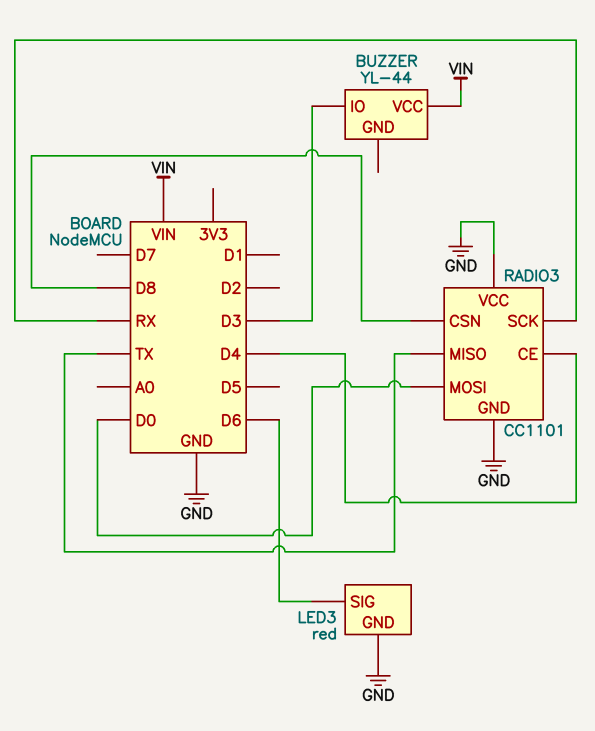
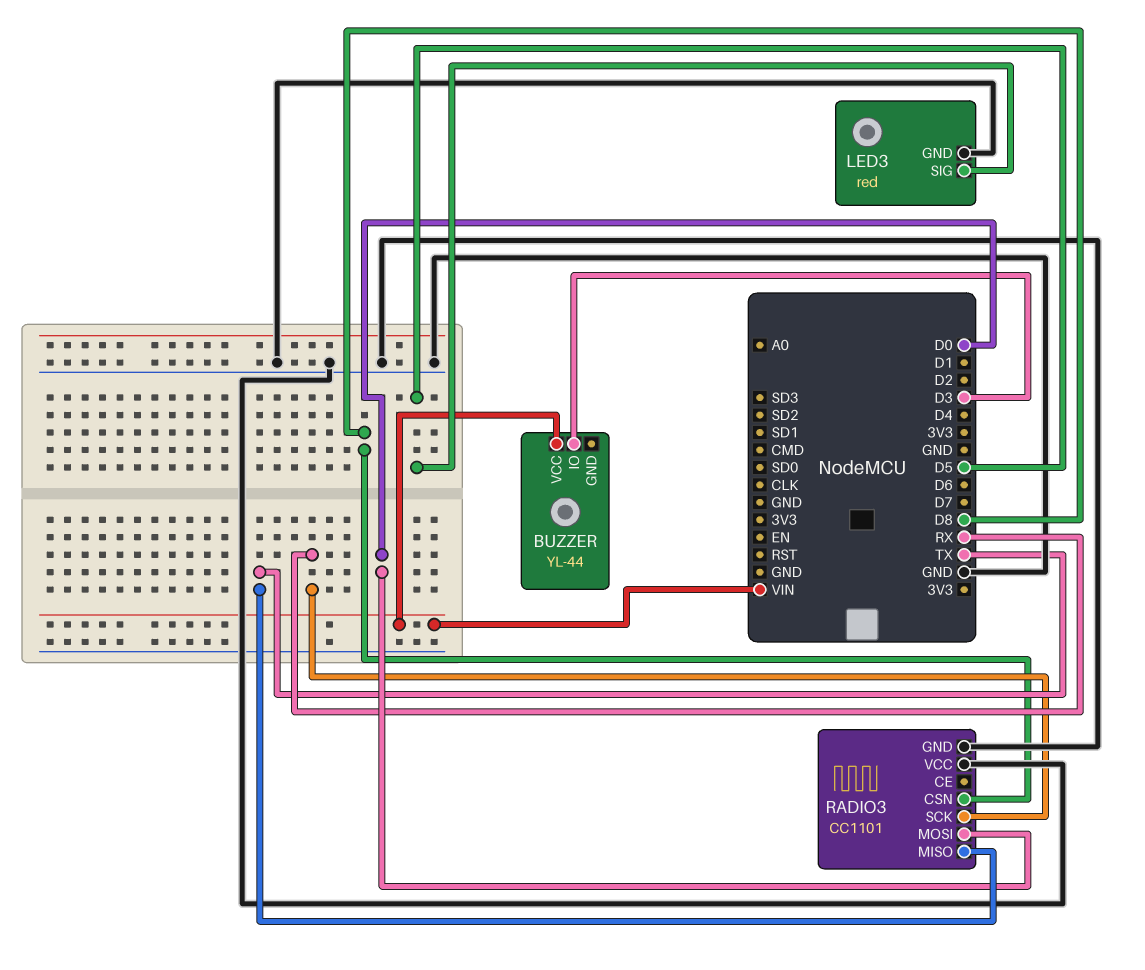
LED3 pin SIG: D6 -> D5
RADIO3 pin CE: D4 -> none

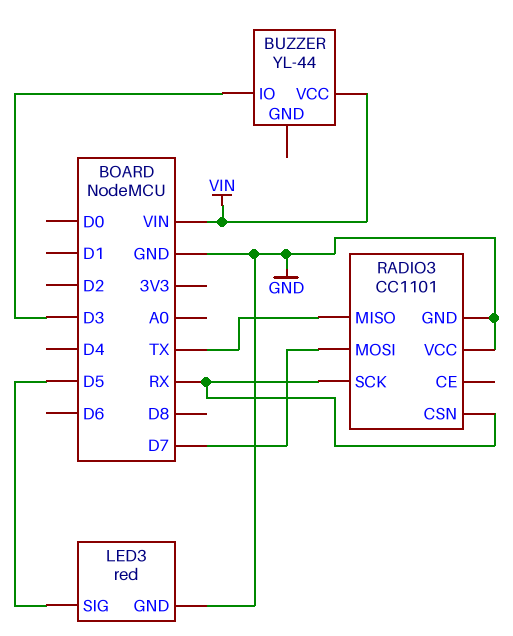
RADIO3 pin CSN: D8 -> RX
RADIO3 pin MOSI: D0 -> D7

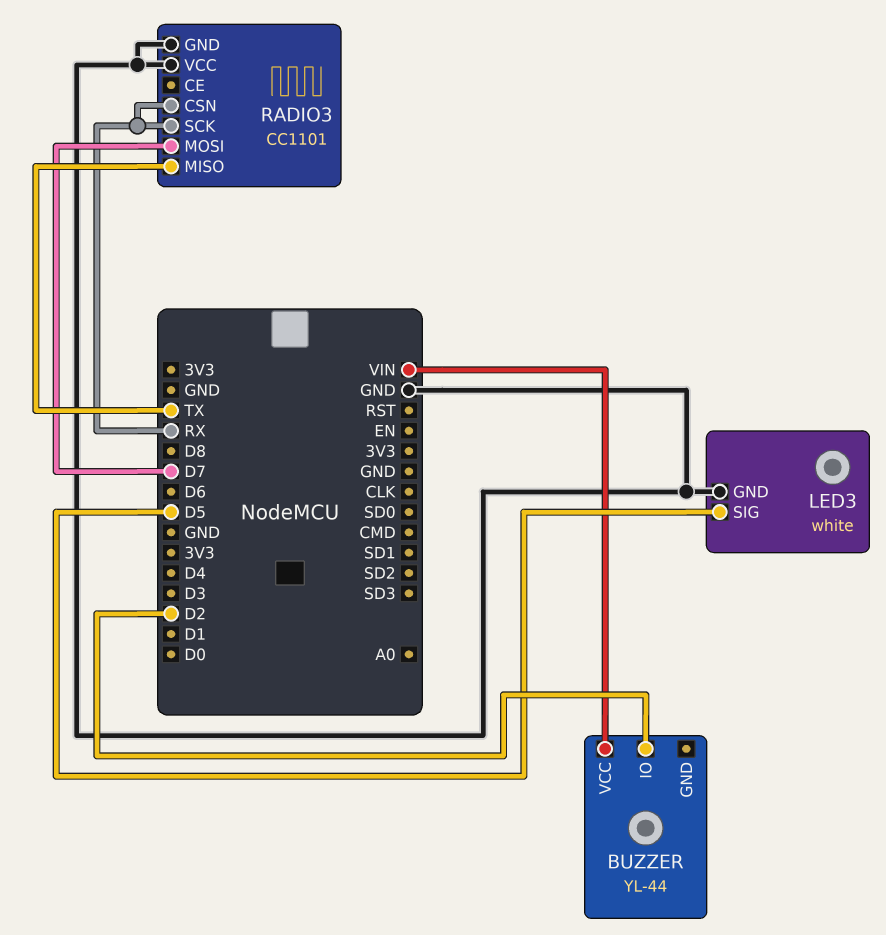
BUZZER pin IO: D3 -> D2
LED3: red -> white

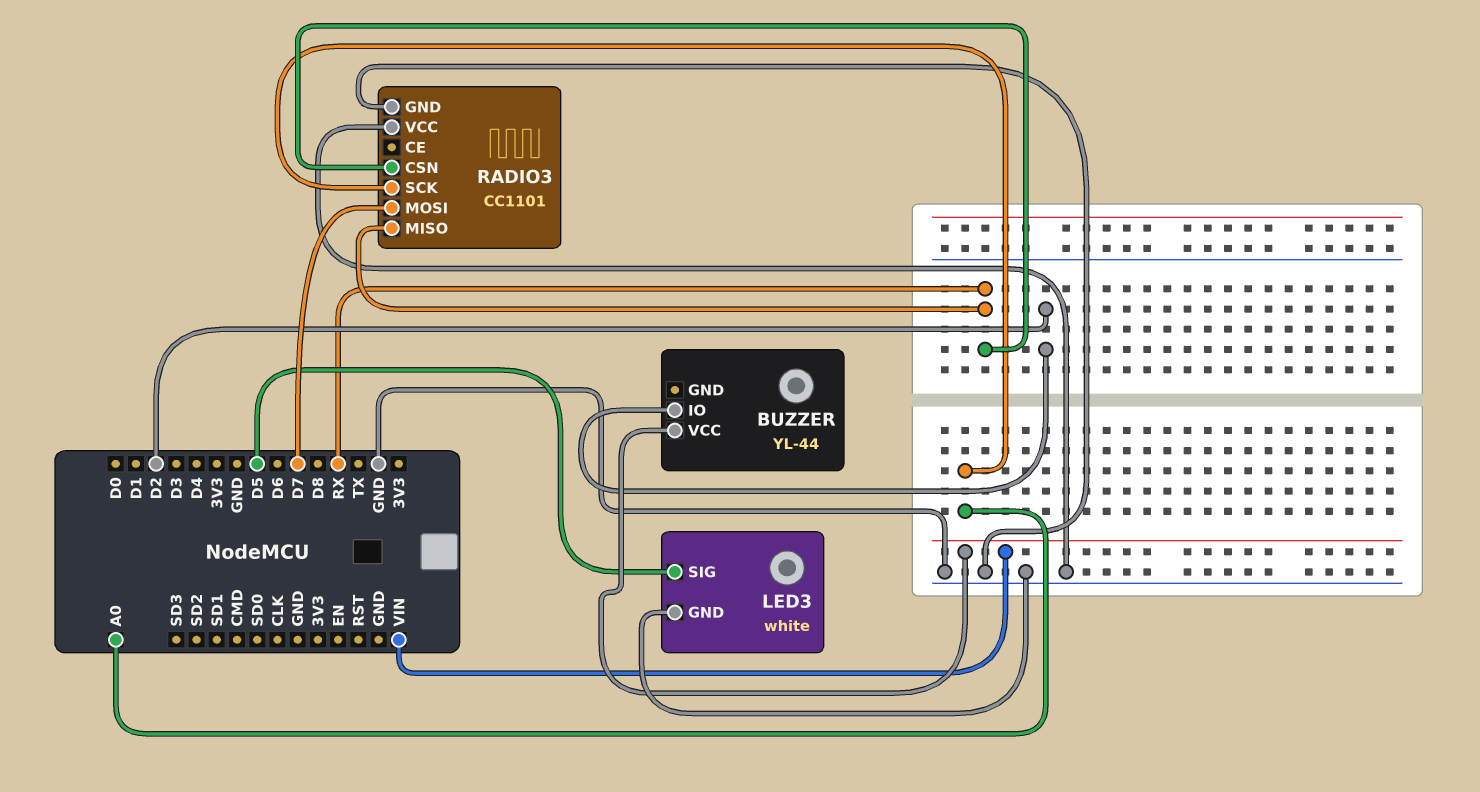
RADIO3 pin MISO: TX -> RX
RADIO3 pin SCK: RX -> A0

